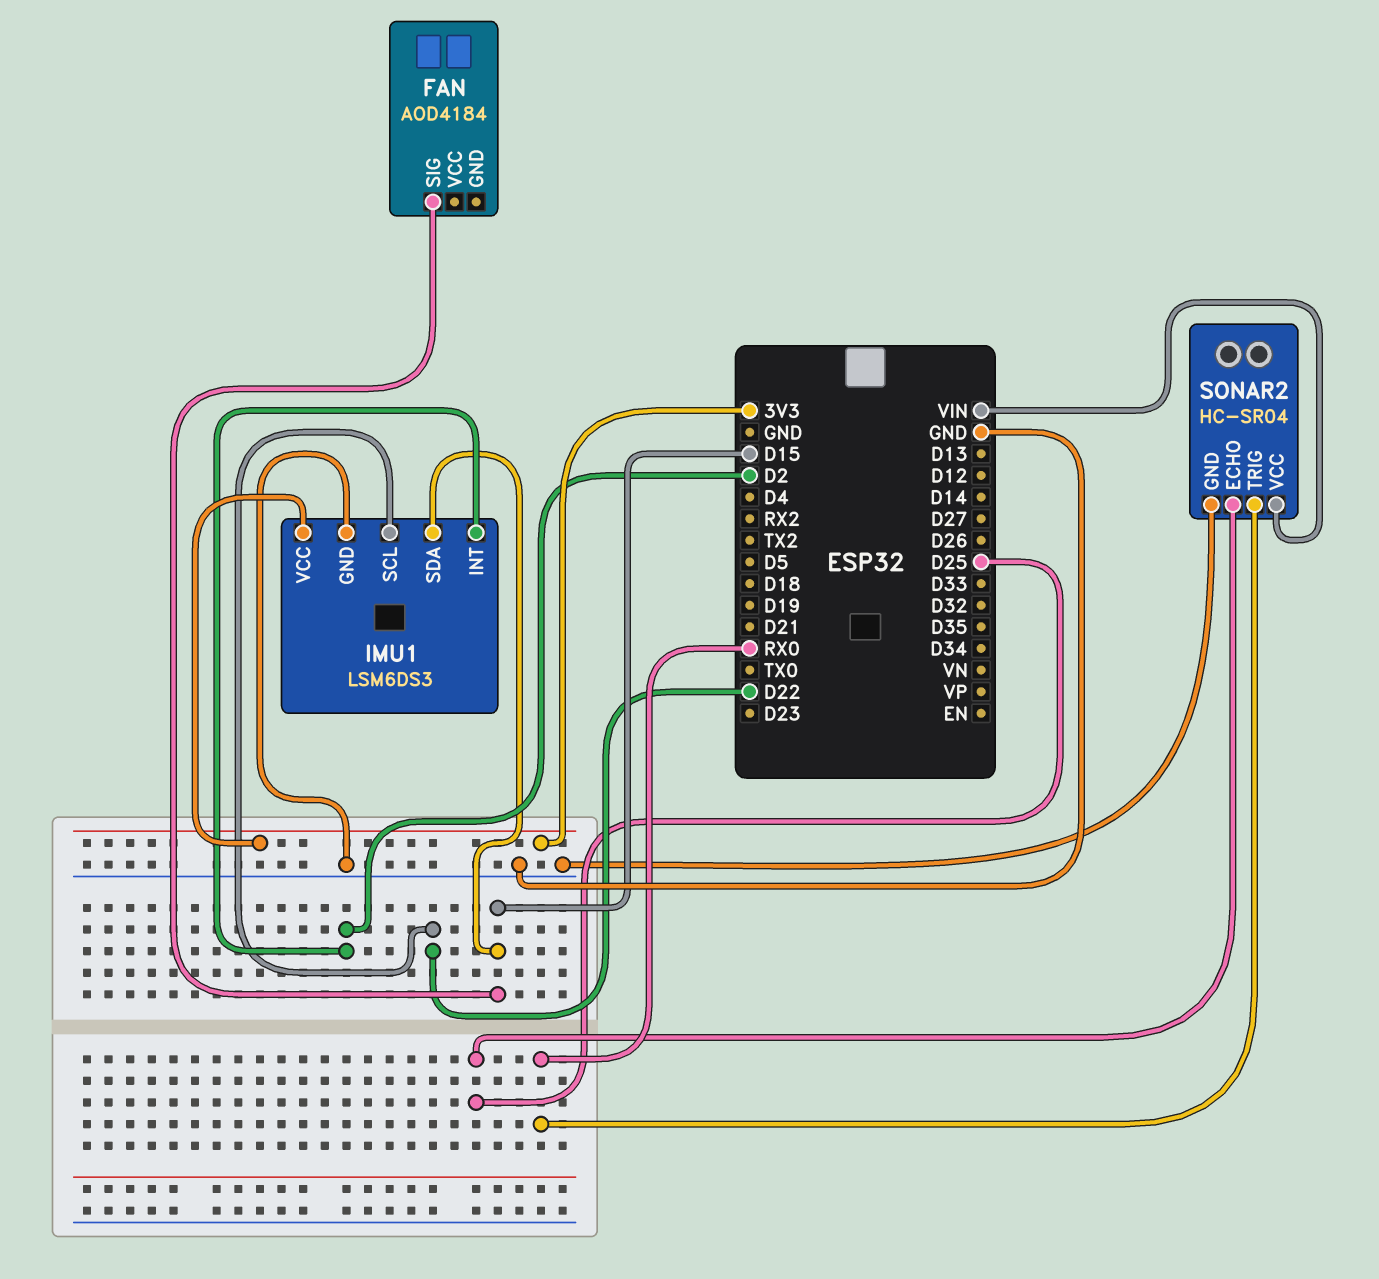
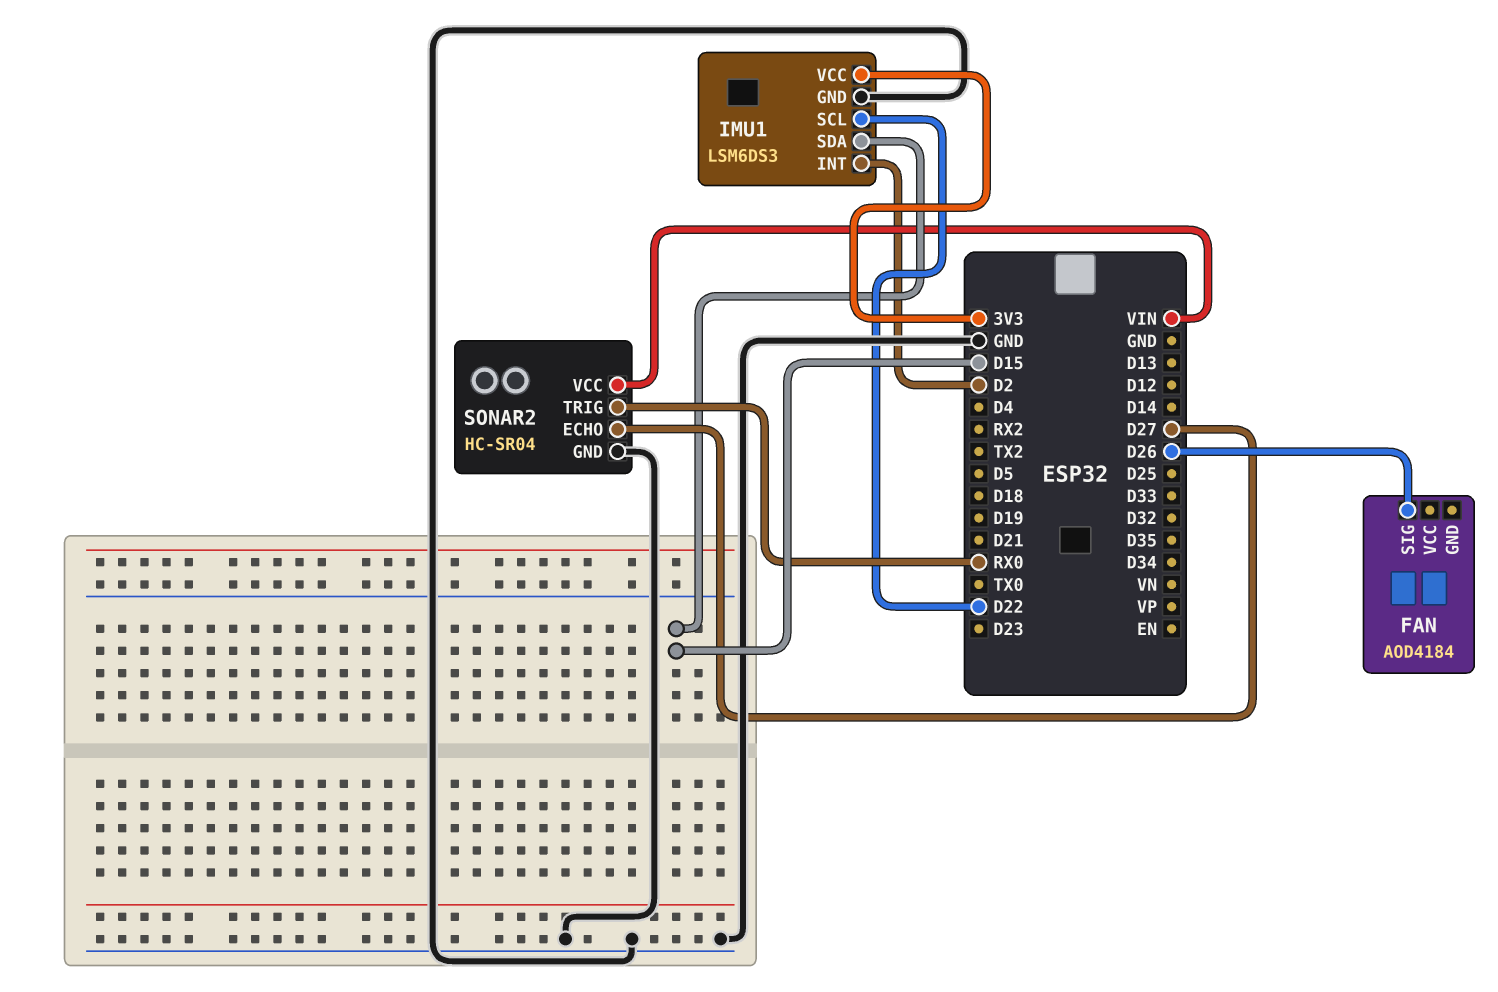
FAN pin SIG: D15 -> D26
SONAR2 pin ECHO: D25 -> D27

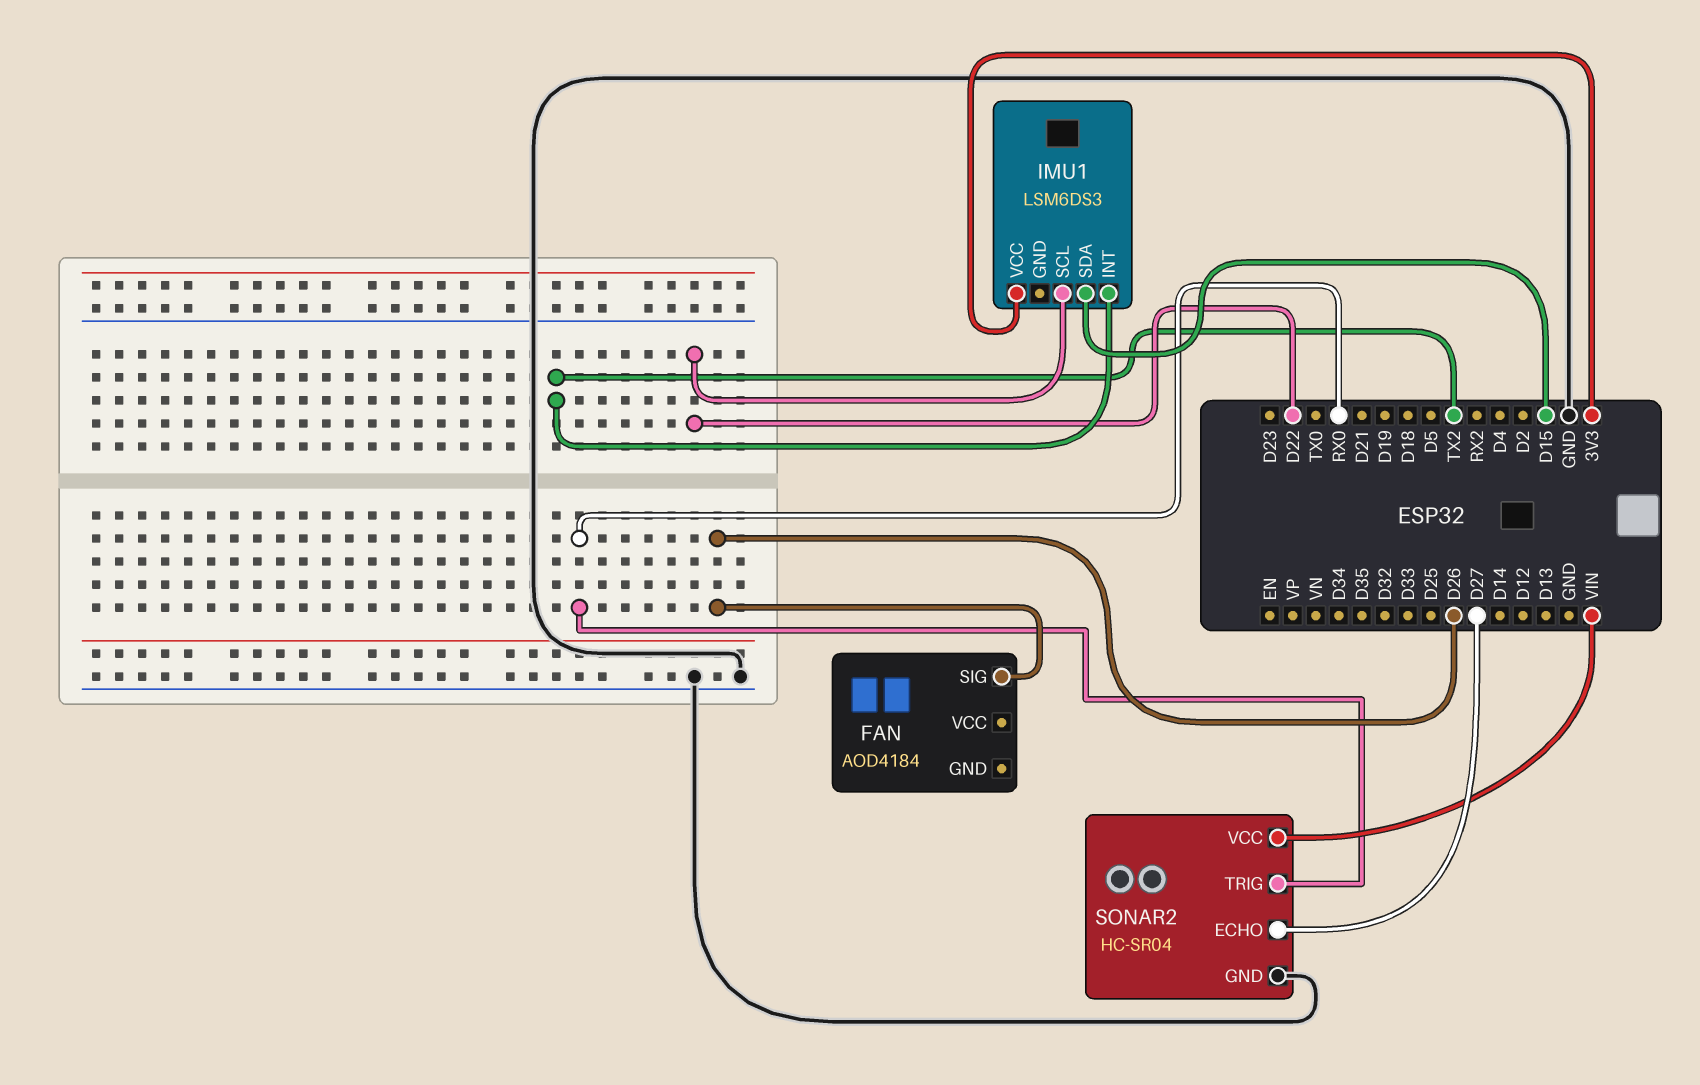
IMU1 pin GND: GND -> none
IMU1 pin INT: D2 -> TX2

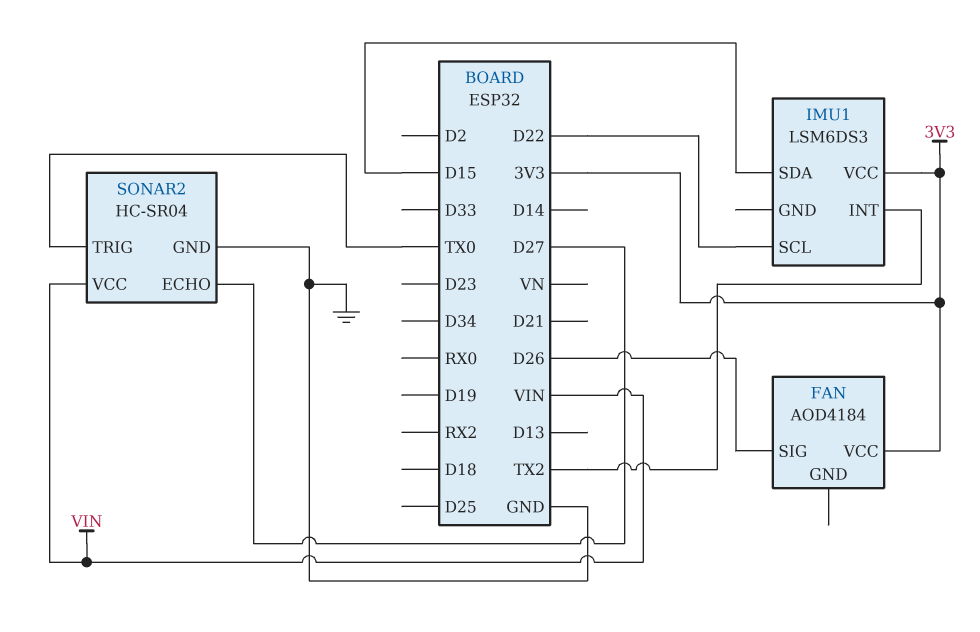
FAN pin VCC: none -> 3V3
SONAR2 pin TRIG: RX0 -> TX0

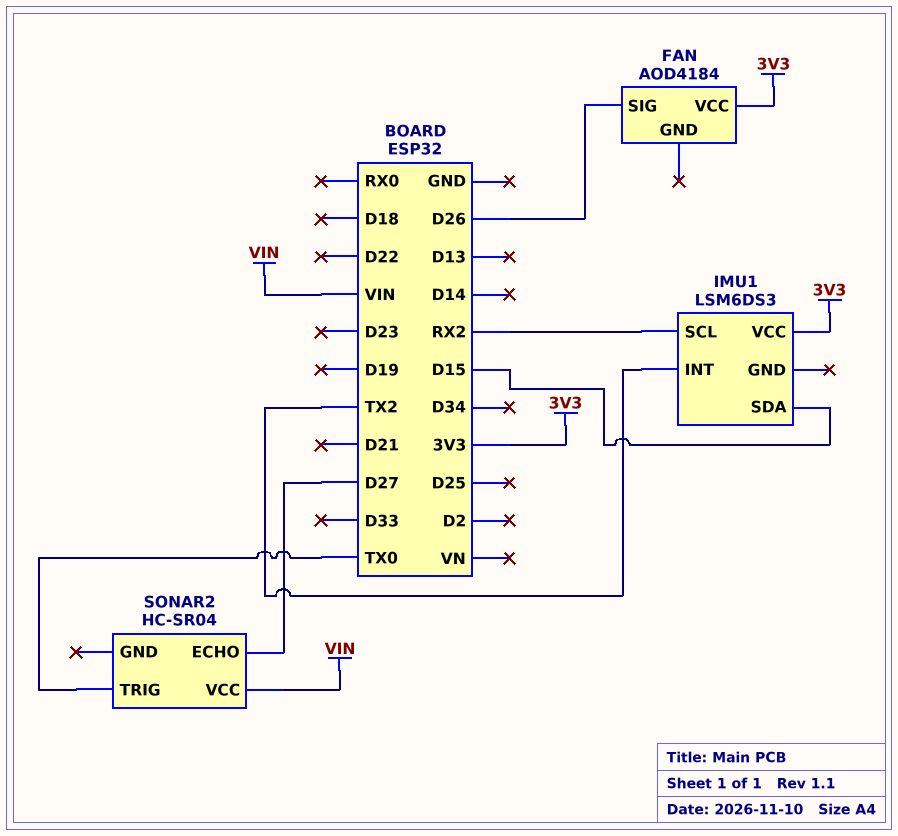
IMU1 pin SCL: D22 -> RX2
SONAR2 pin GND: GND -> none

